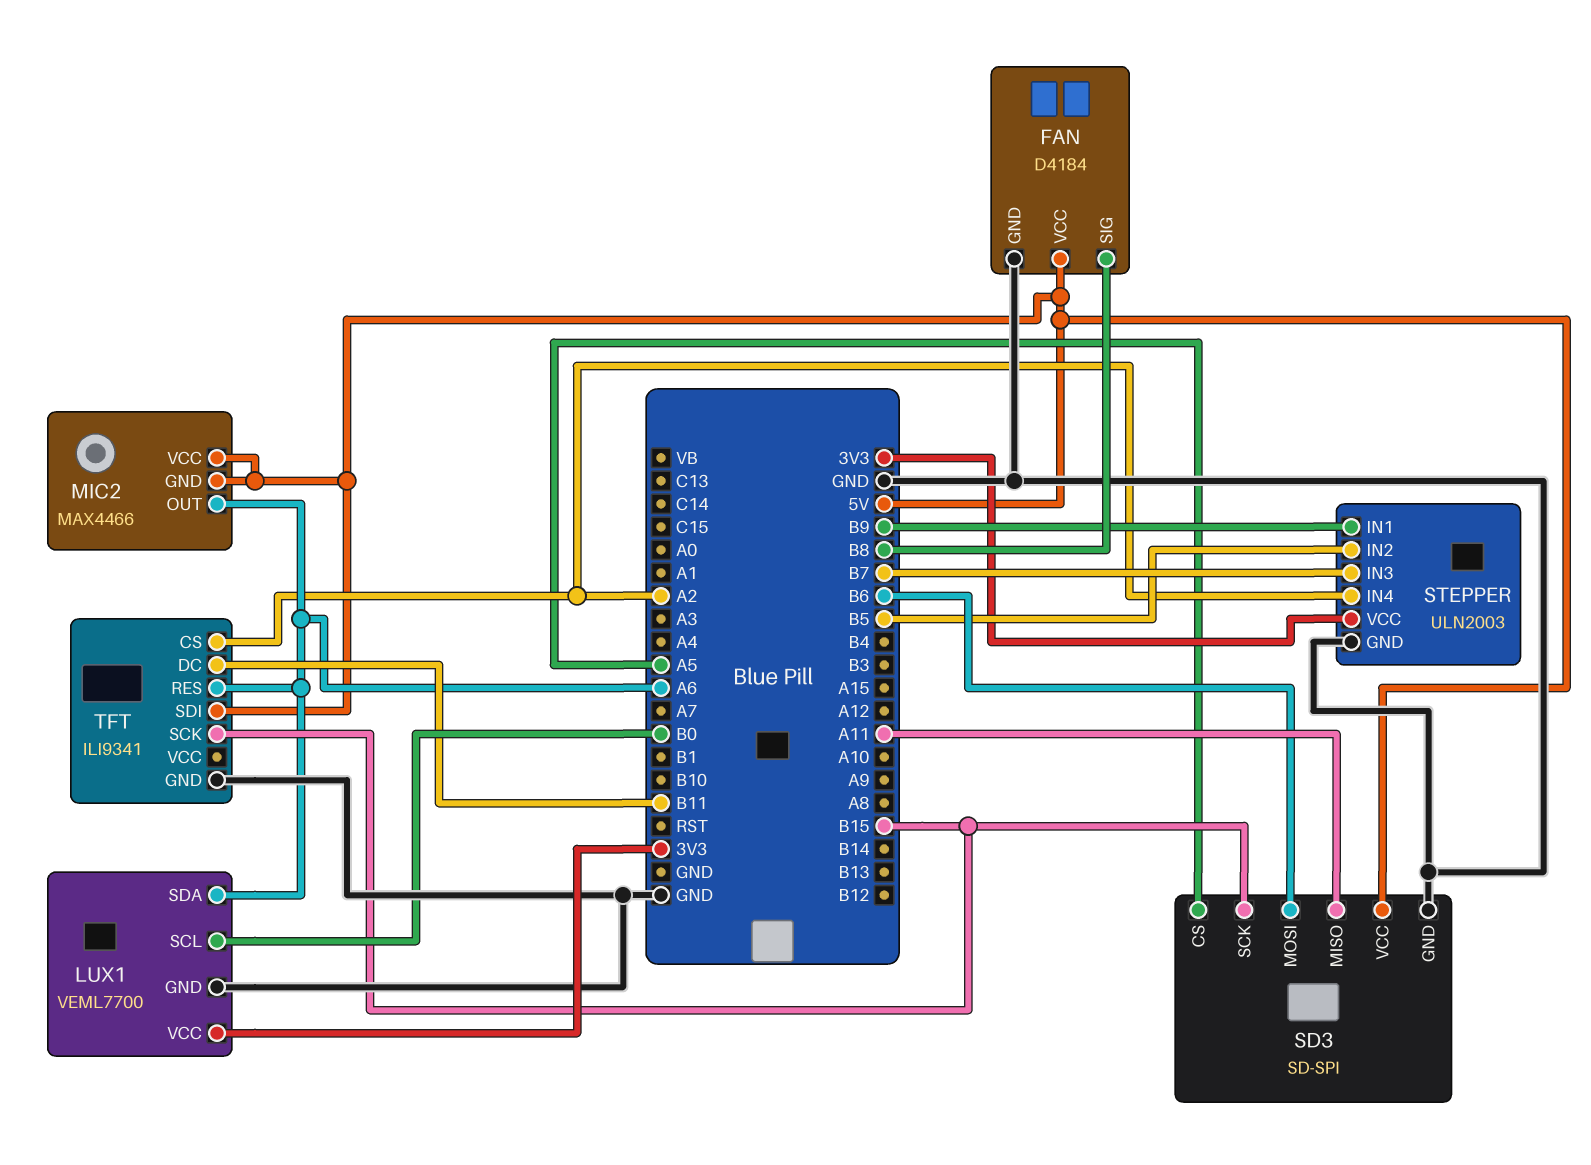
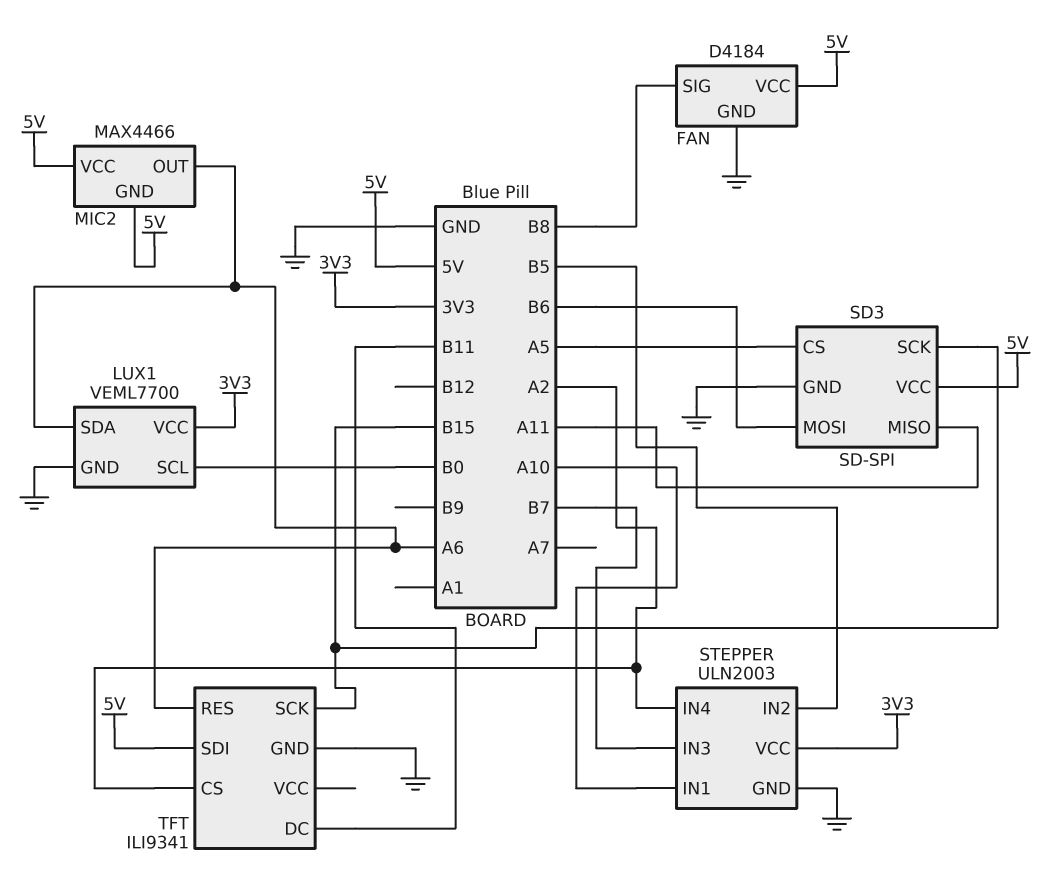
STEPPER pin IN1: B9 -> A10

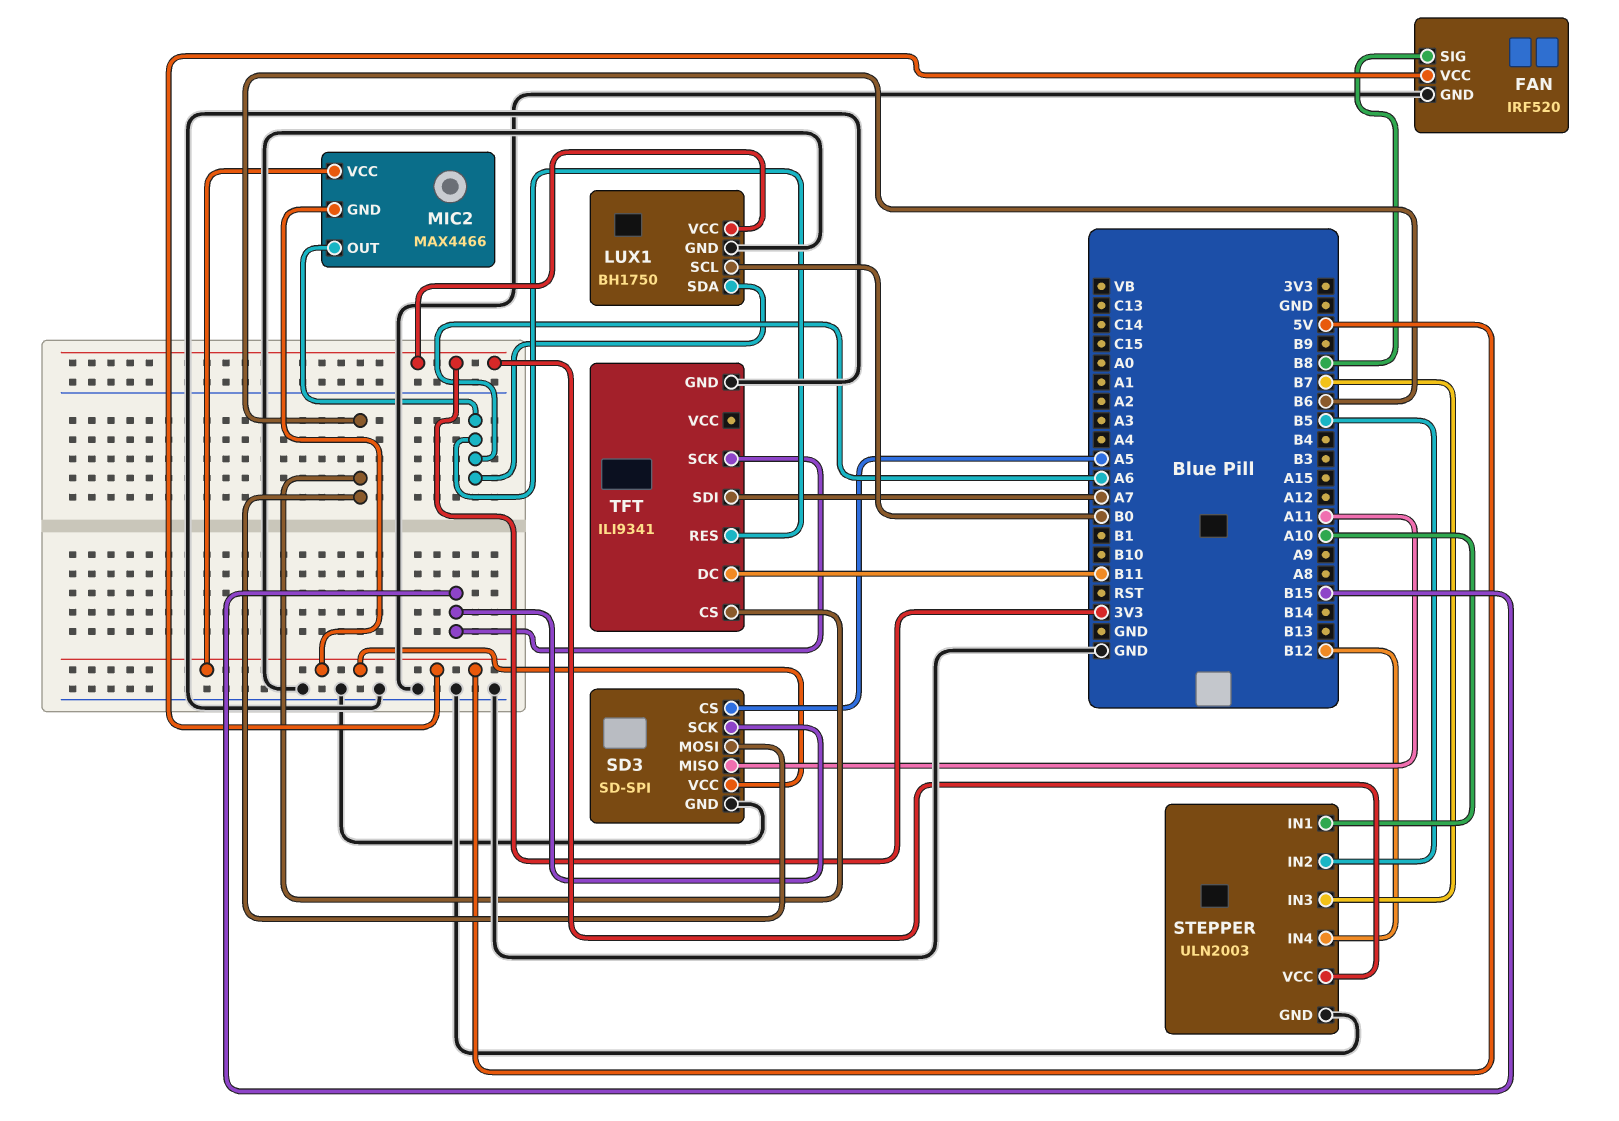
FAN: D4184 -> IRF520
LUX1: VEML7700 -> BH1750
STEPPER pin IN4: A2 -> B12
TFT pin CS: A2 -> B6
TFT pin SDI: 5V -> A7

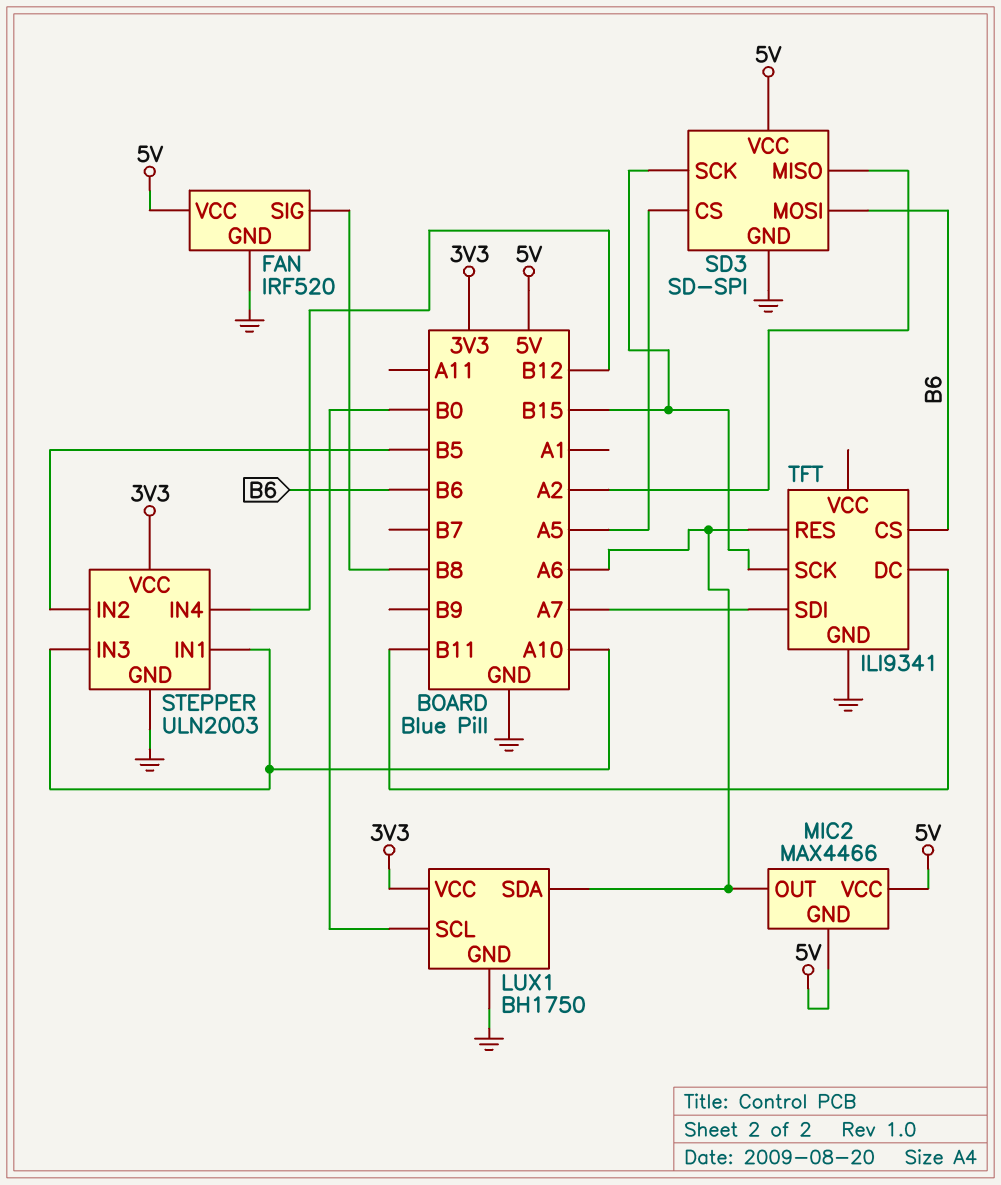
SD3 pin MISO: A11 -> A2
STEPPER pin IN3: B7 -> A10

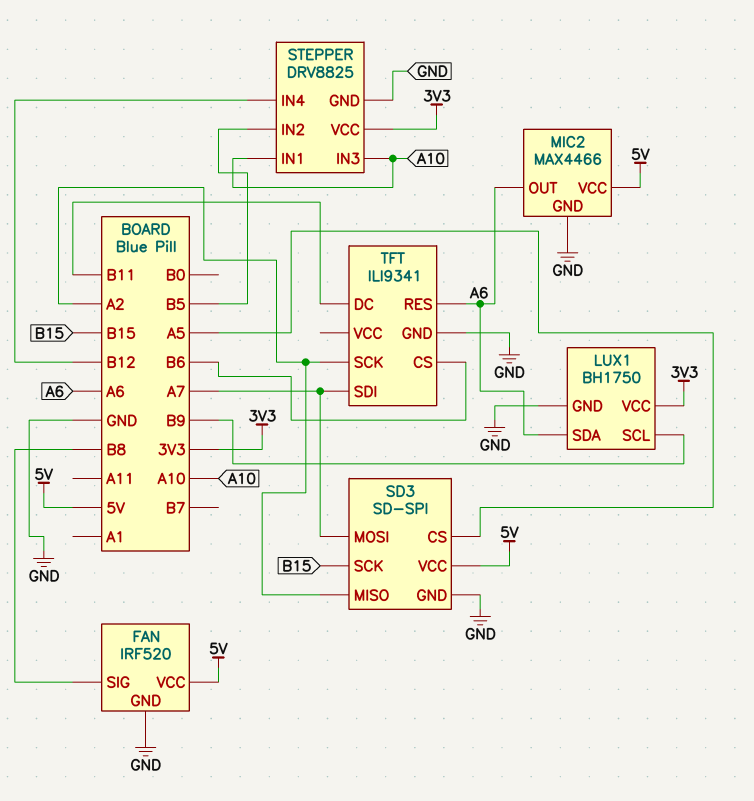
LUX1 pin SCL: B0 -> B9
MIC2 pin GND: 5V -> GND
SD3 pin MOSI: B6 -> A7
STEPPER: ULN2003 -> DRV8825
TFT pin SCK: B15 -> A2

